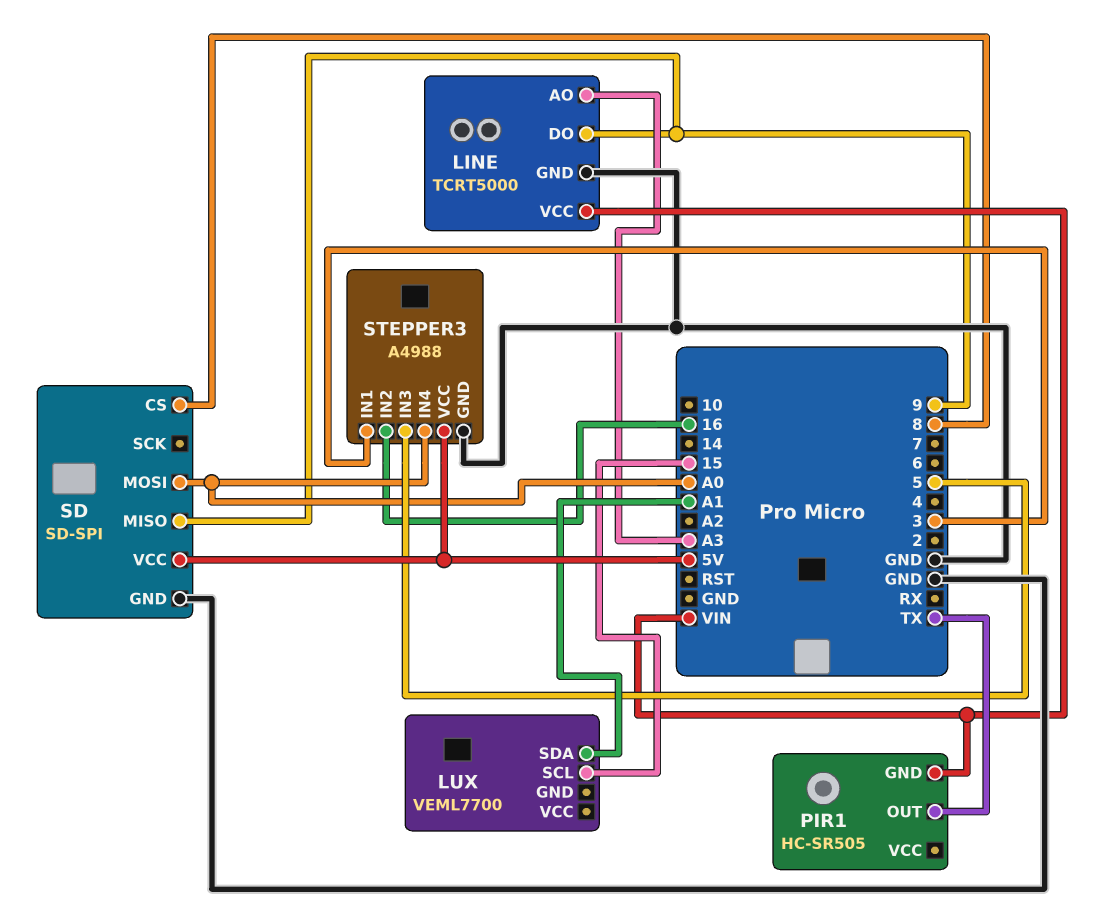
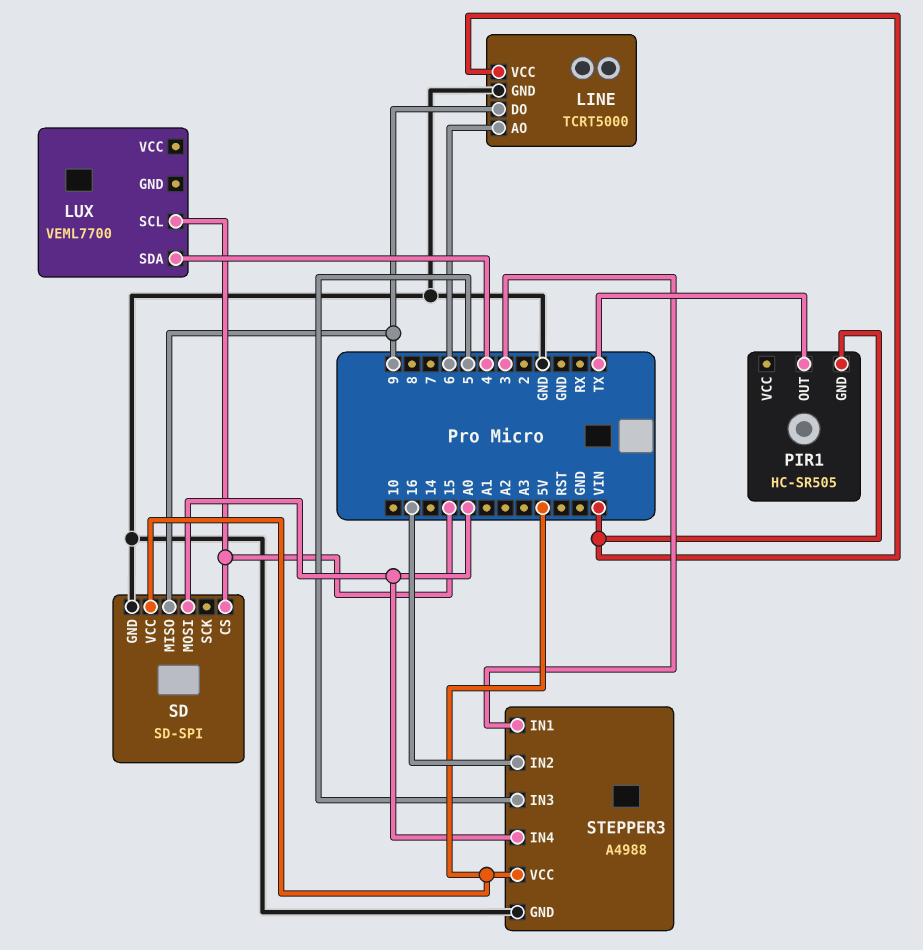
LINE pin AO: A3 -> 6
LUX pin SDA: A1 -> 4
SD pin CS: 8 -> 15

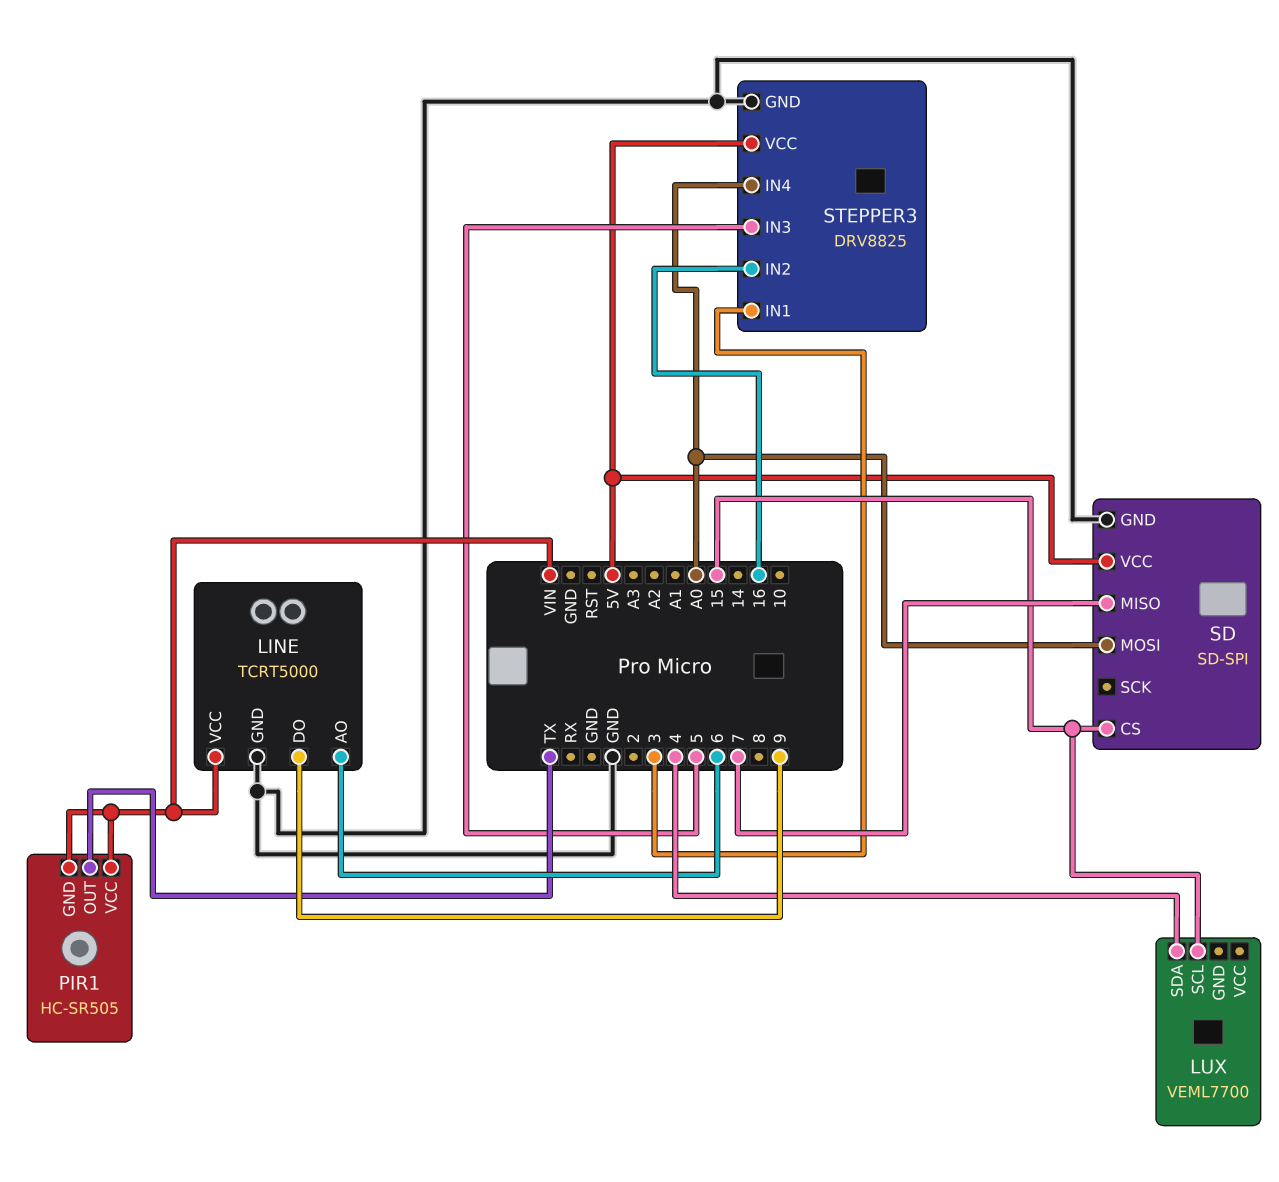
PIR1 pin VCC: none -> VIN
SD pin MISO: 9 -> 7
STEPPER3: A4988 -> DRV8825

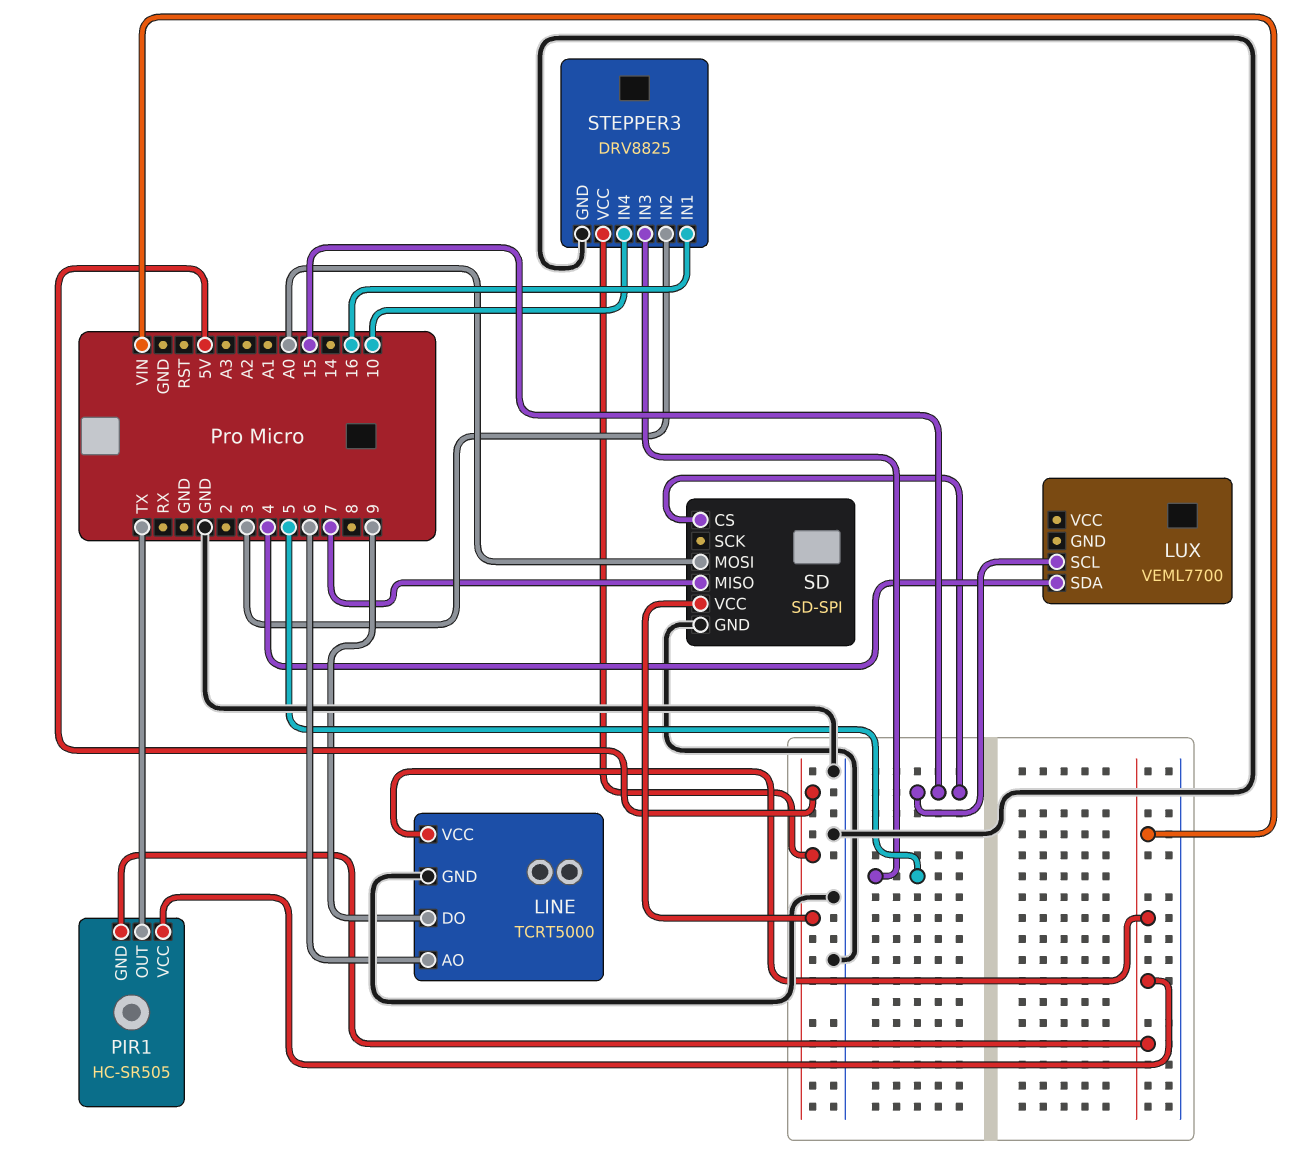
STEPPER3 pin IN1: 3 -> 16
STEPPER3 pin IN2: 16 -> 3
STEPPER3 pin IN4: A0 -> 10

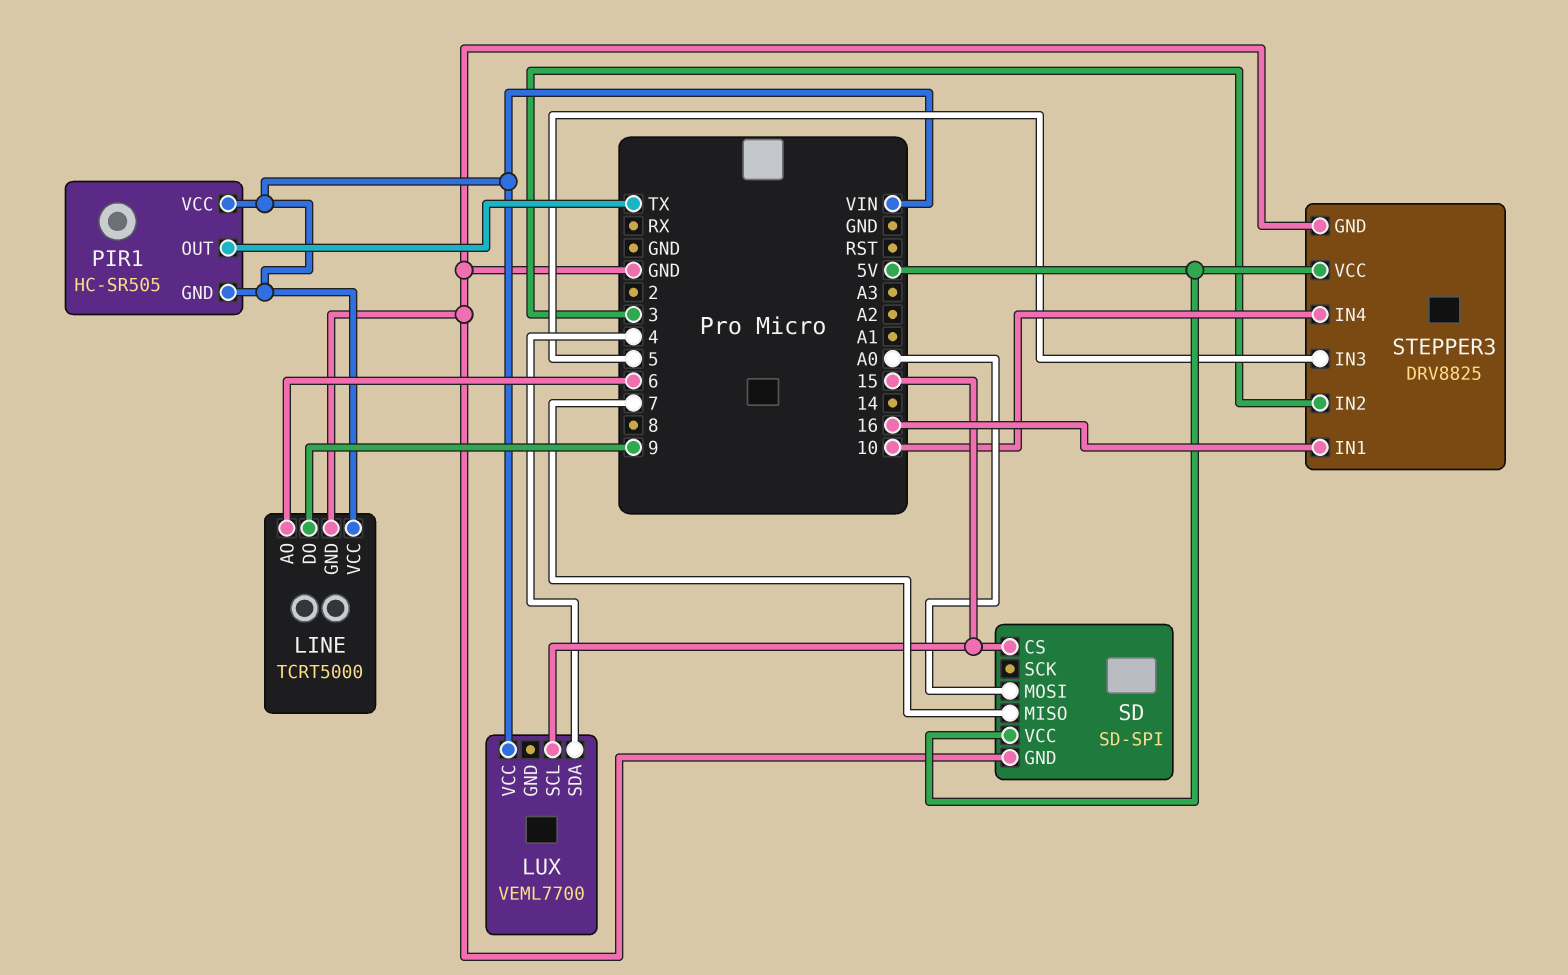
LUX pin VCC: none -> VIN

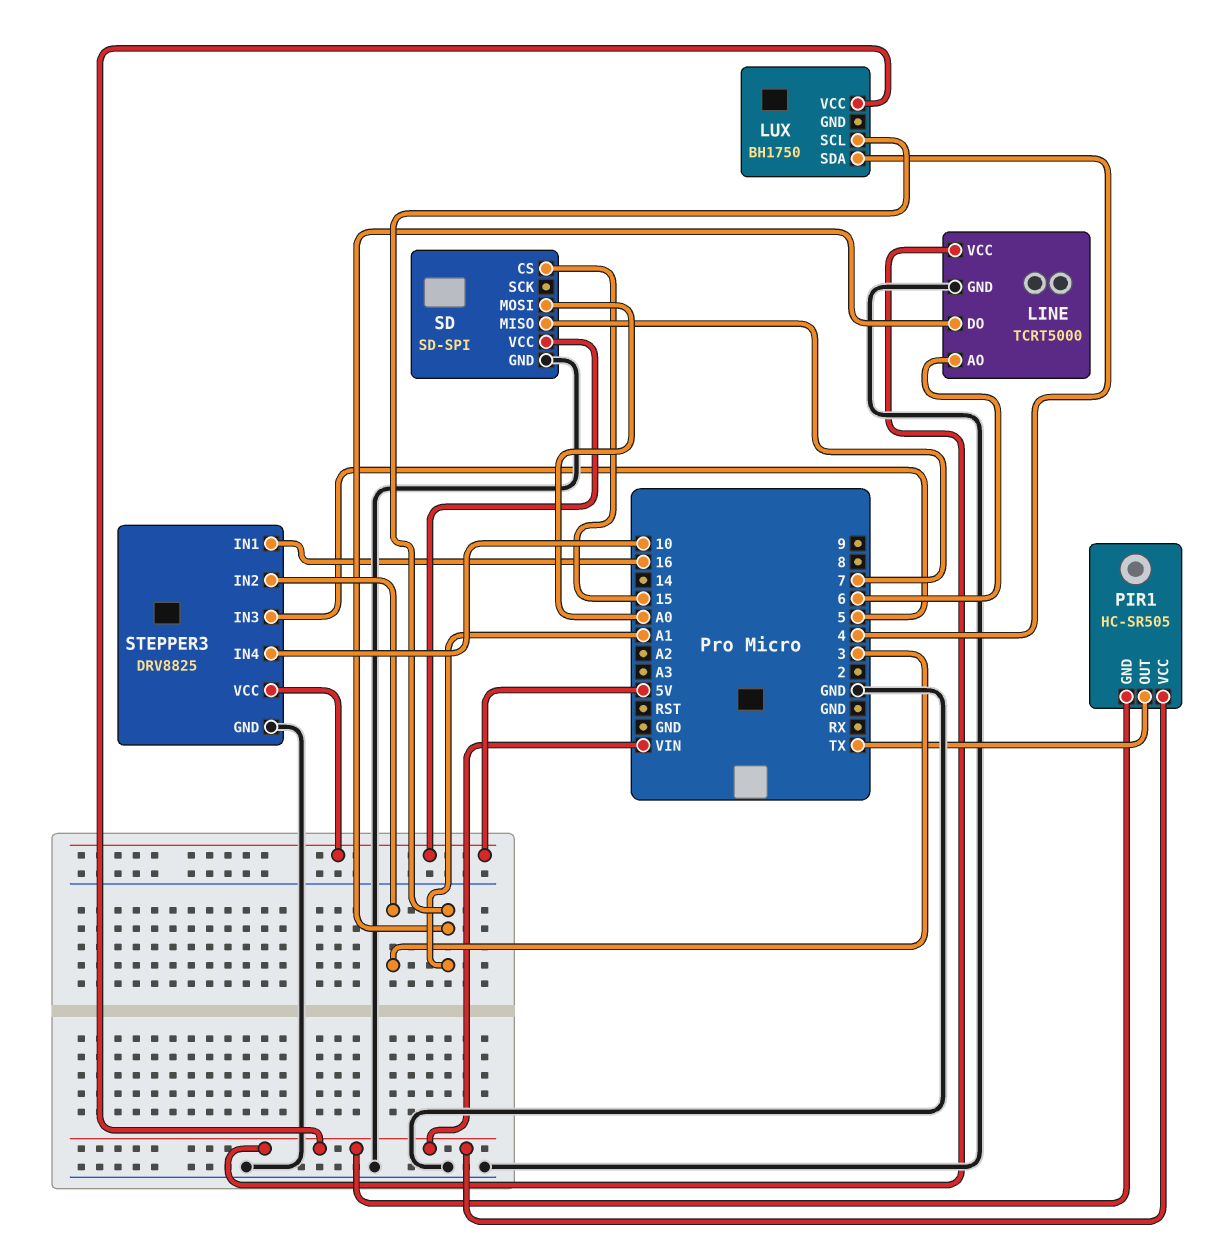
LINE pin DO: 9 -> A1
LUX: VEML7700 -> BH1750
LUX pin SCL: 15 -> A1

